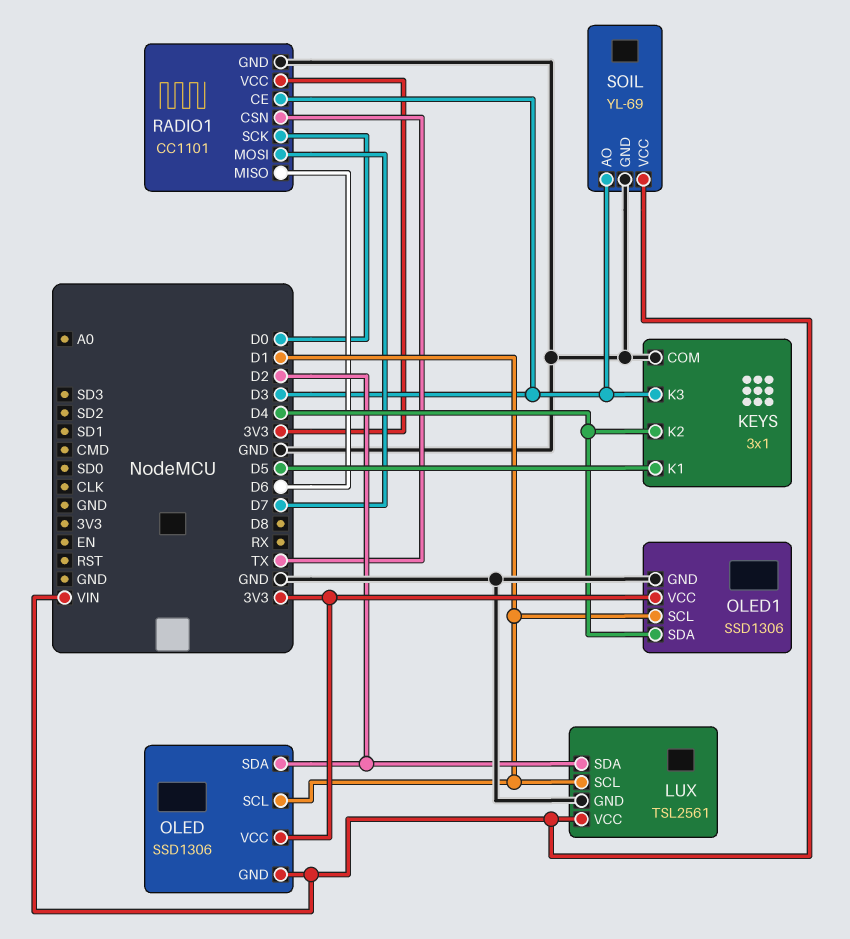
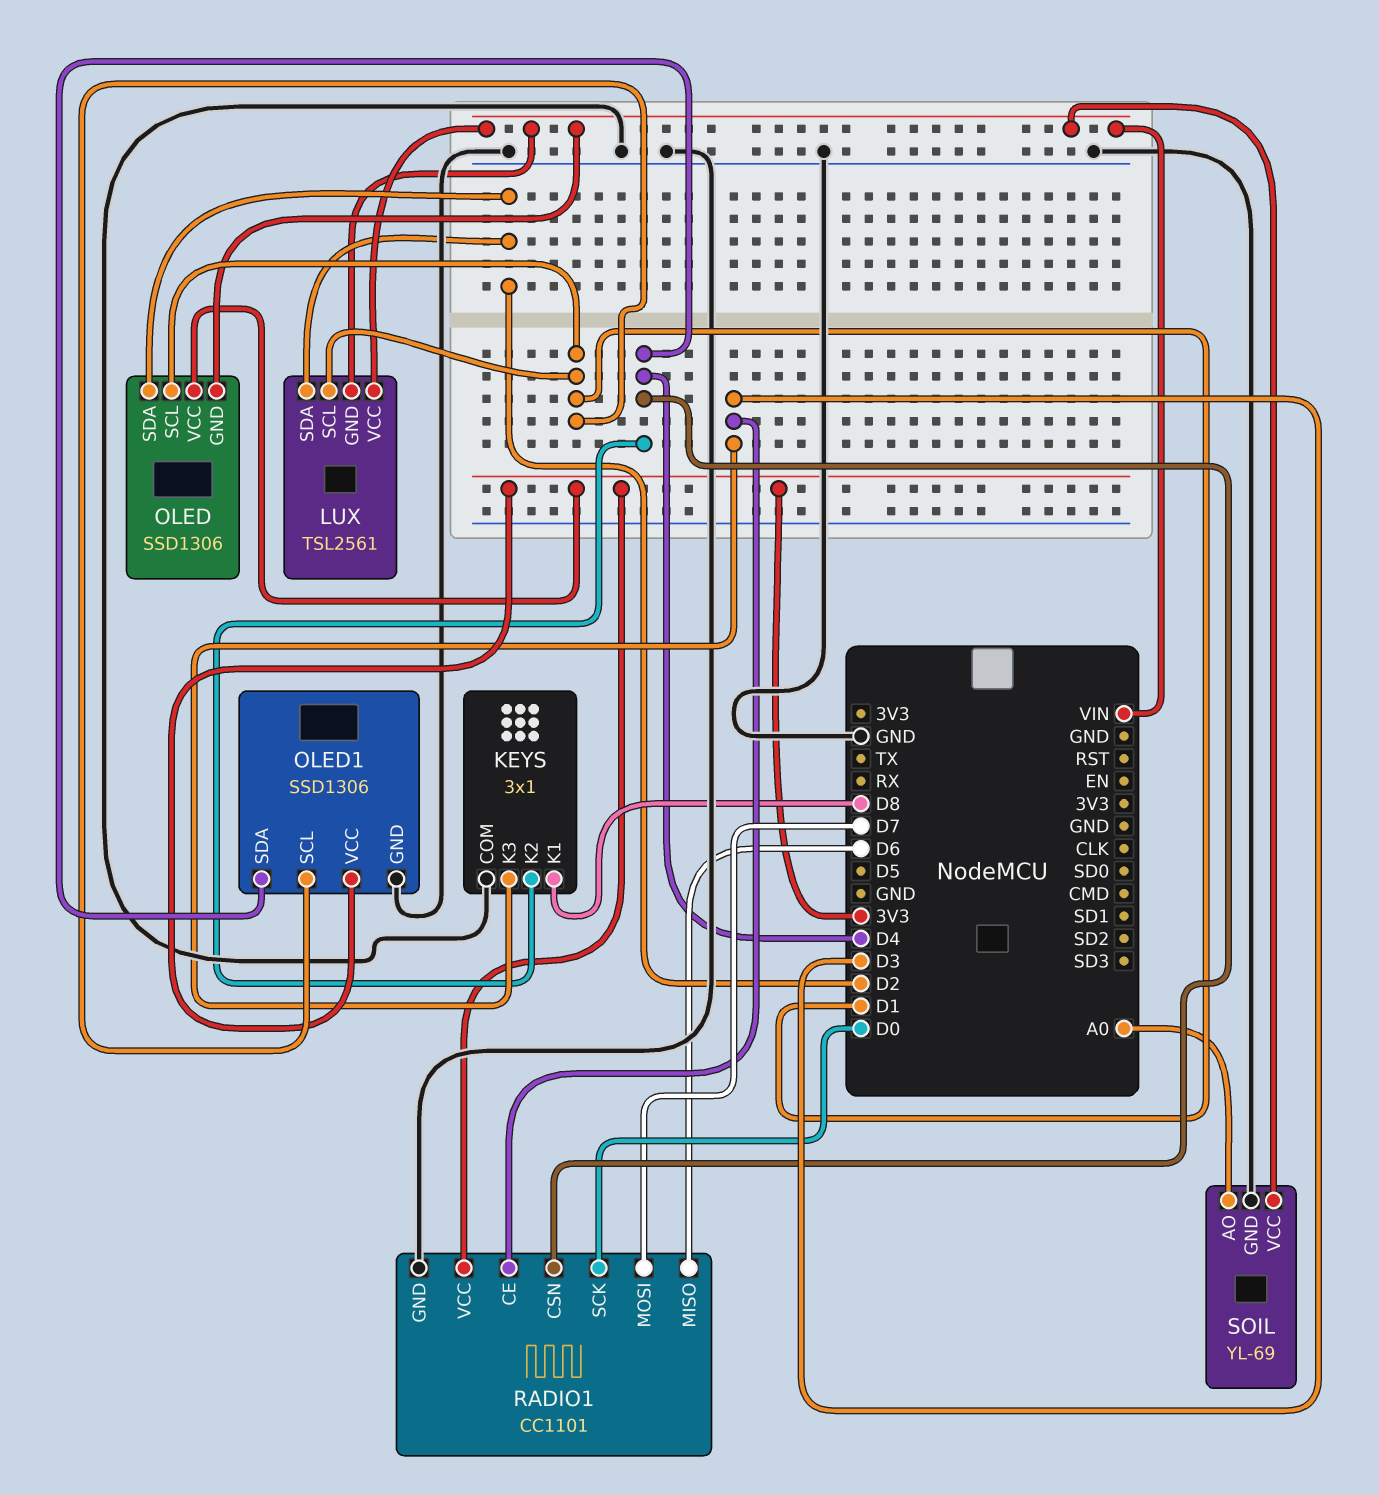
KEYS pin K1: D5 -> D8
LUX pin GND: GND -> VIN
RADIO1 pin CSN: TX -> D4
SOIL pin AO: D3 -> A0

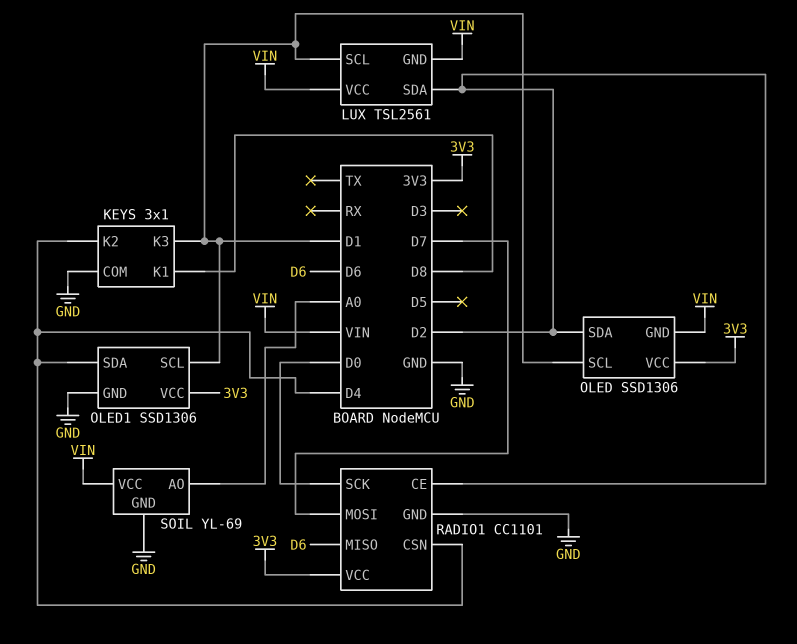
KEYS pin K3: D3 -> D1
RADIO1 pin CE: D3 -> D2

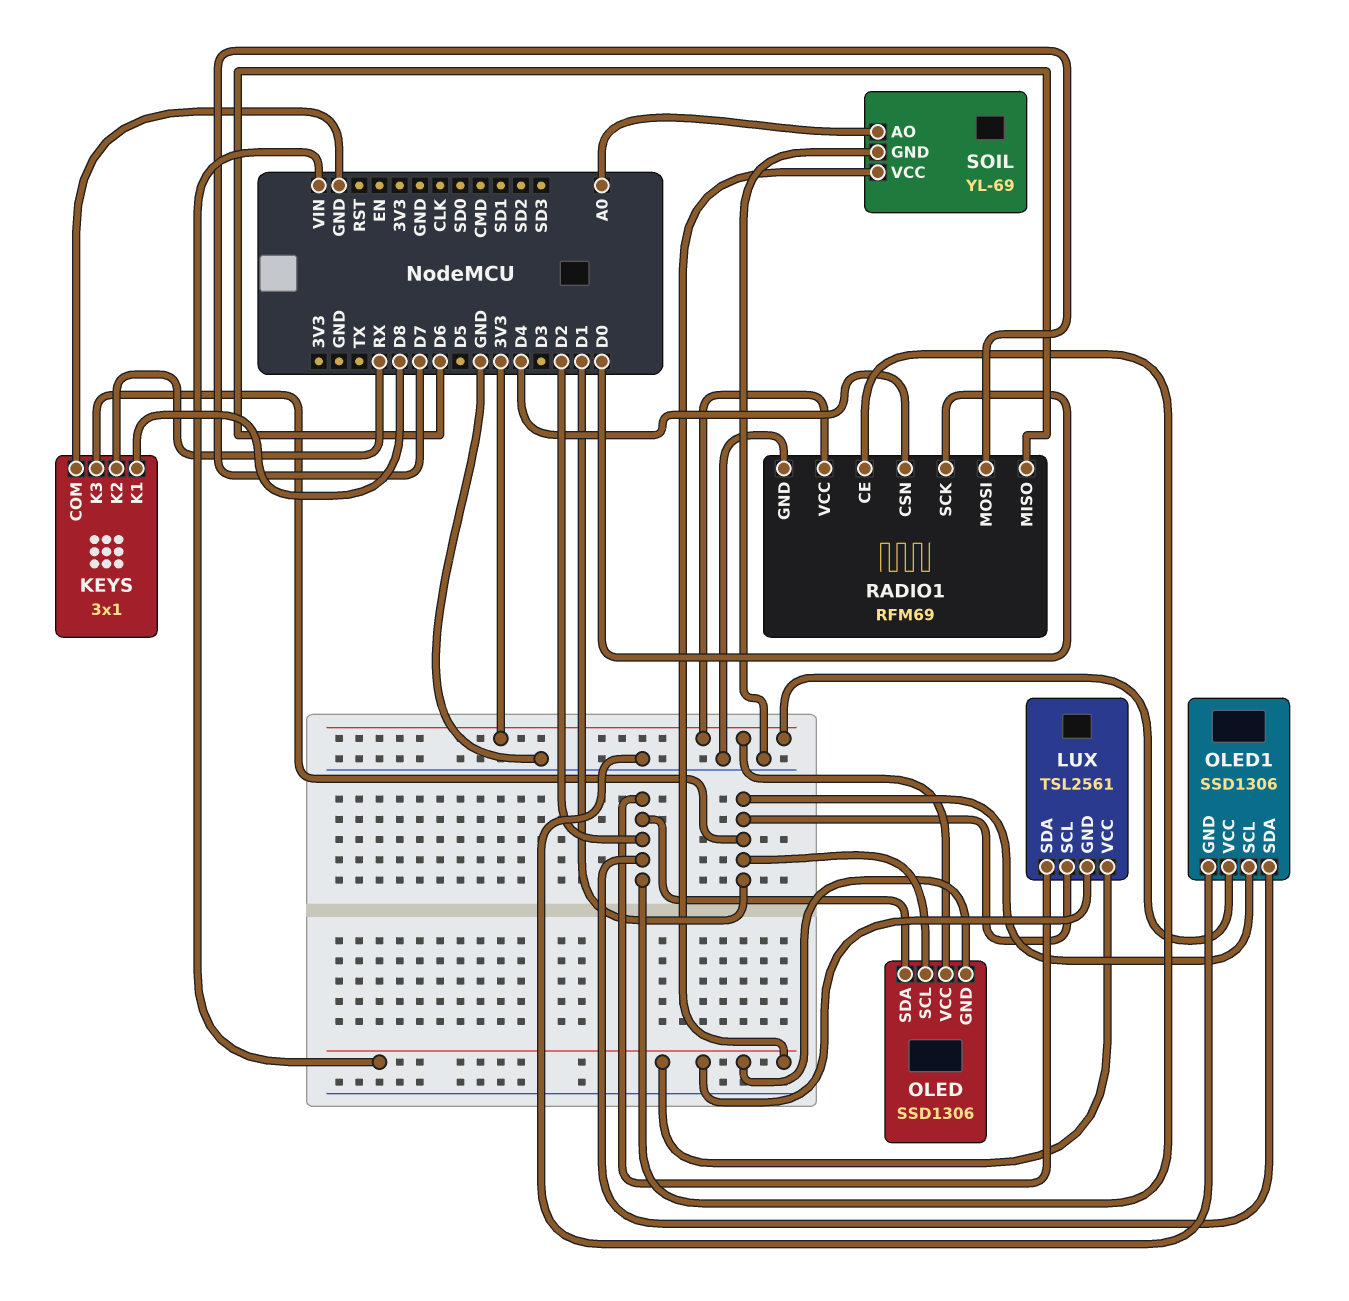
KEYS pin K2: D4 -> RX
OLED1 pin SDA: D4 -> D2
RADIO1: CC1101 -> RFM69

